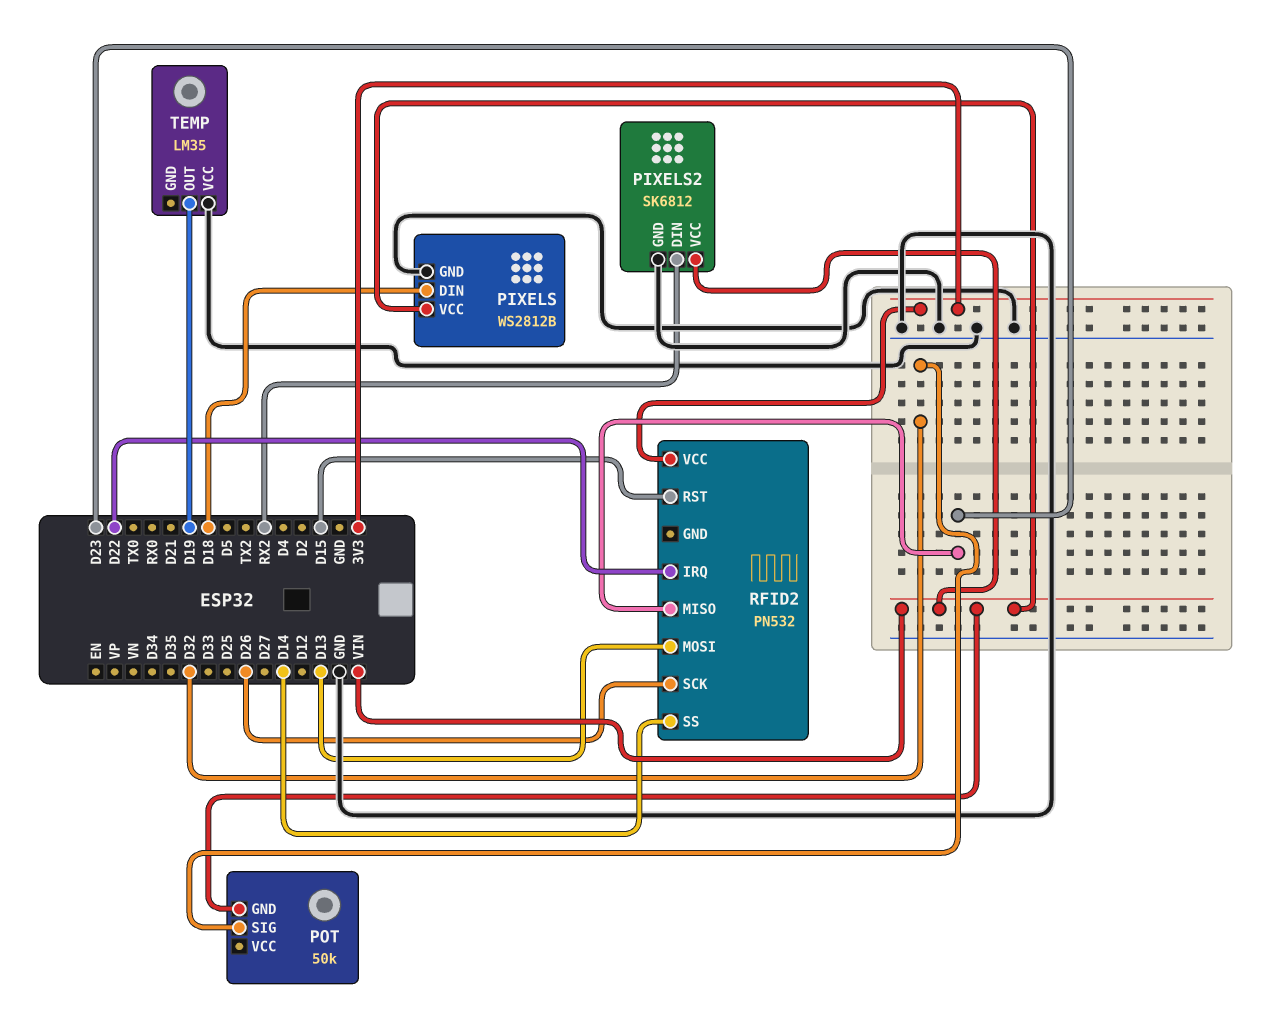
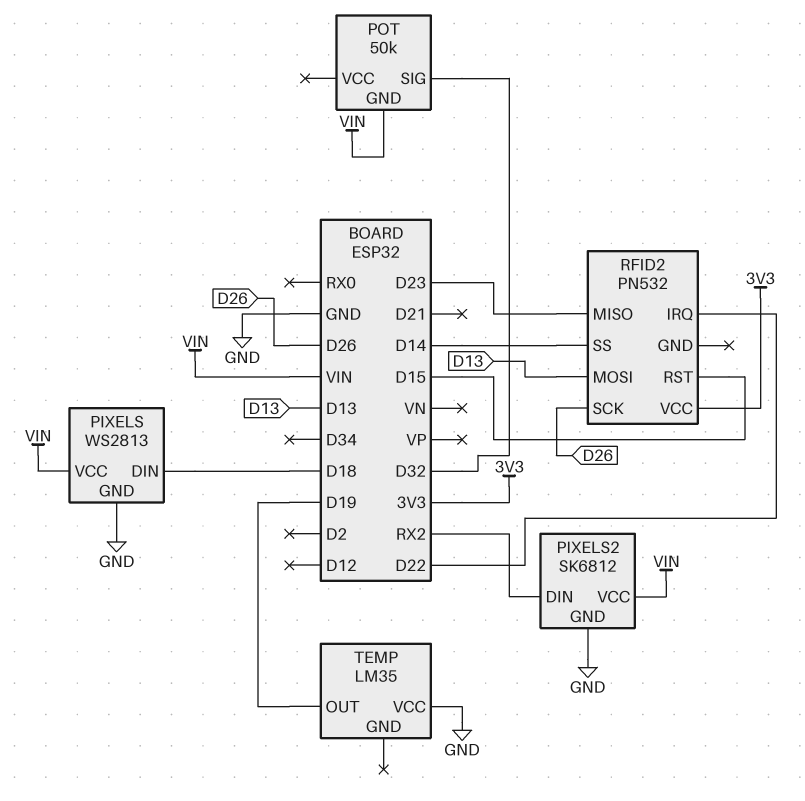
PIXELS: WS2812B -> WS2813

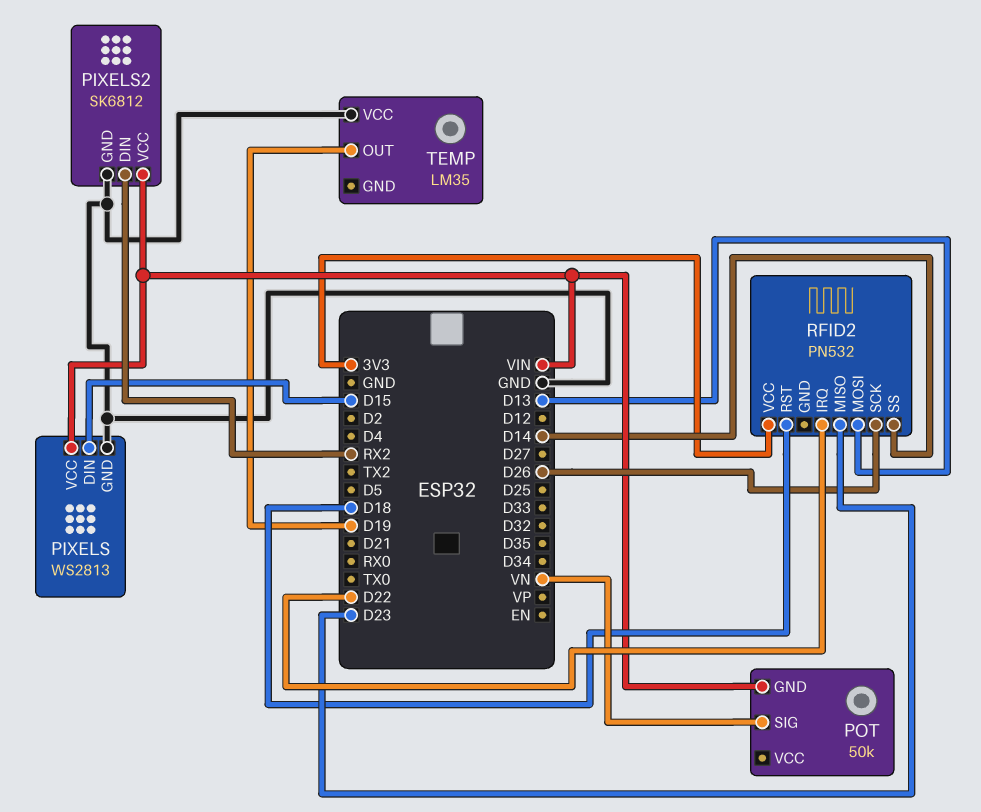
PIXELS pin DIN: D18 -> D15
POT pin SIG: D32 -> VN
RFID2 pin RST: D15 -> D18

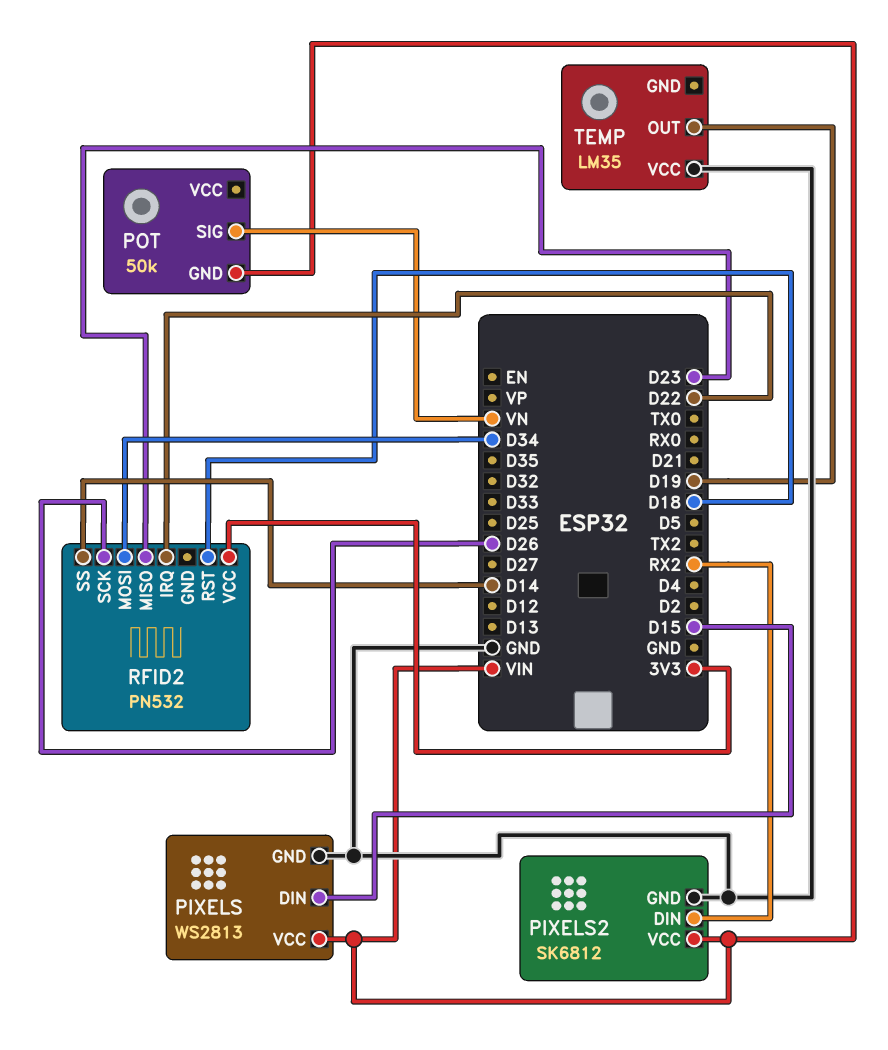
RFID2 pin MOSI: D13 -> D34

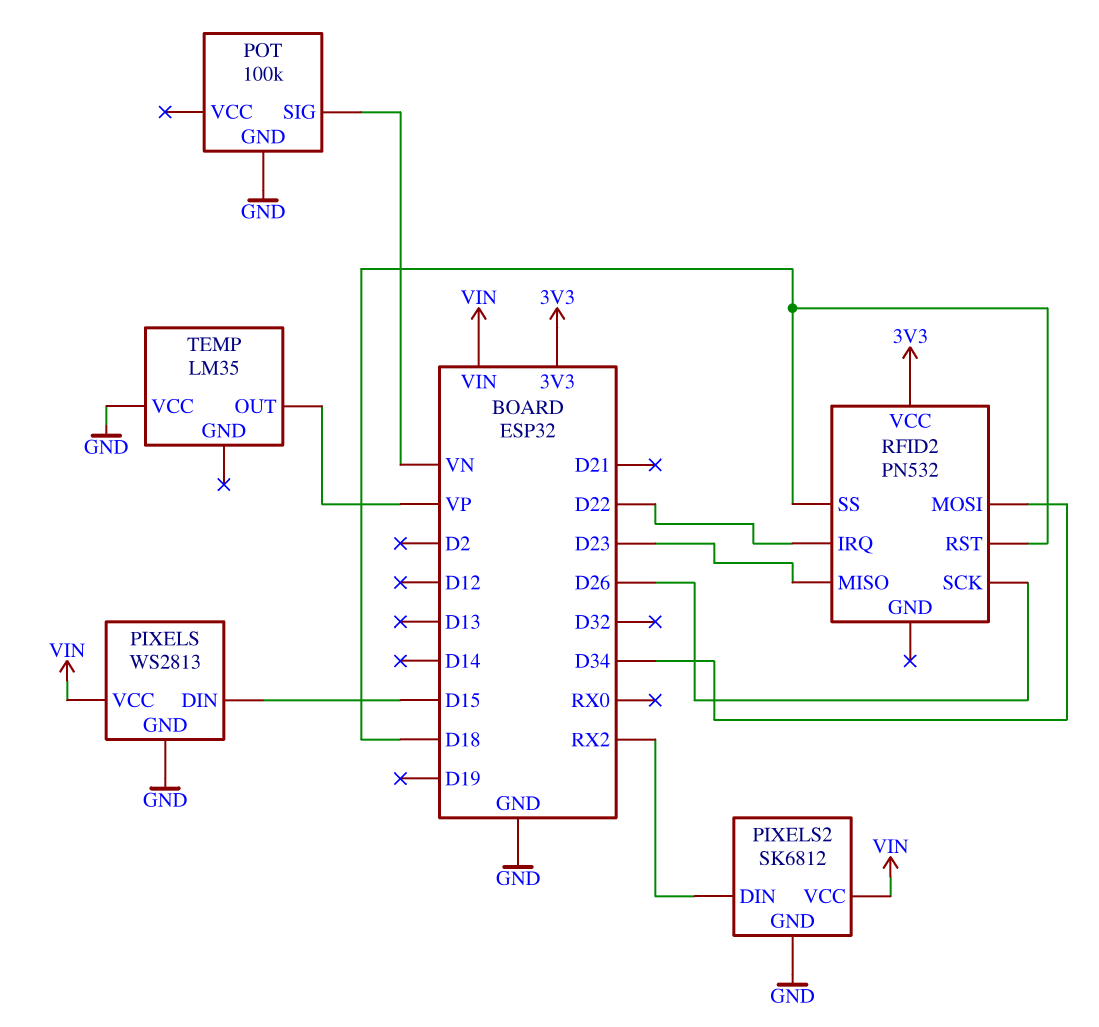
POT: 50k -> 100k
POT pin GND: VIN -> GND
RFID2 pin SS: D14 -> D18
TEMP pin OUT: D19 -> VP

